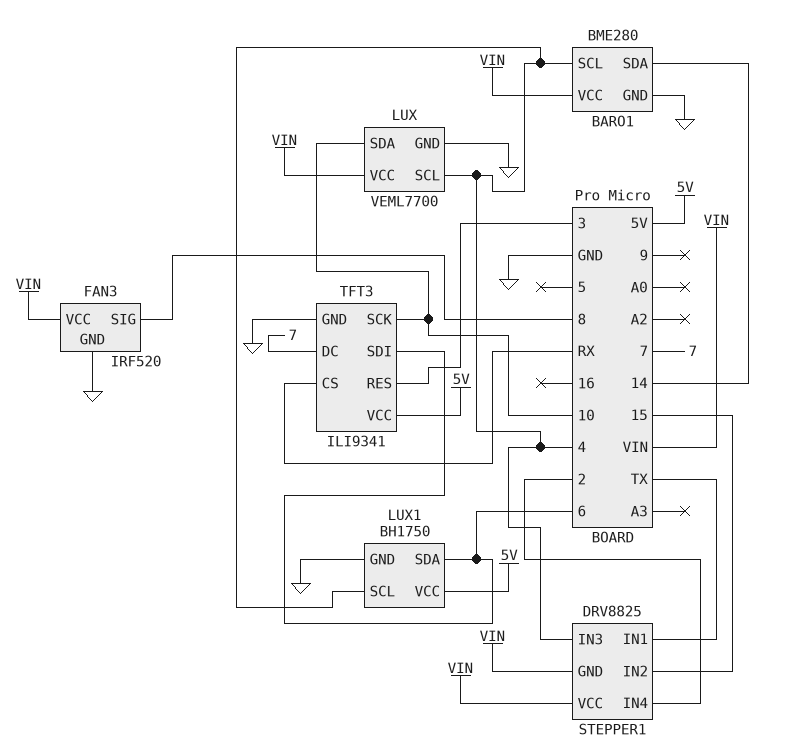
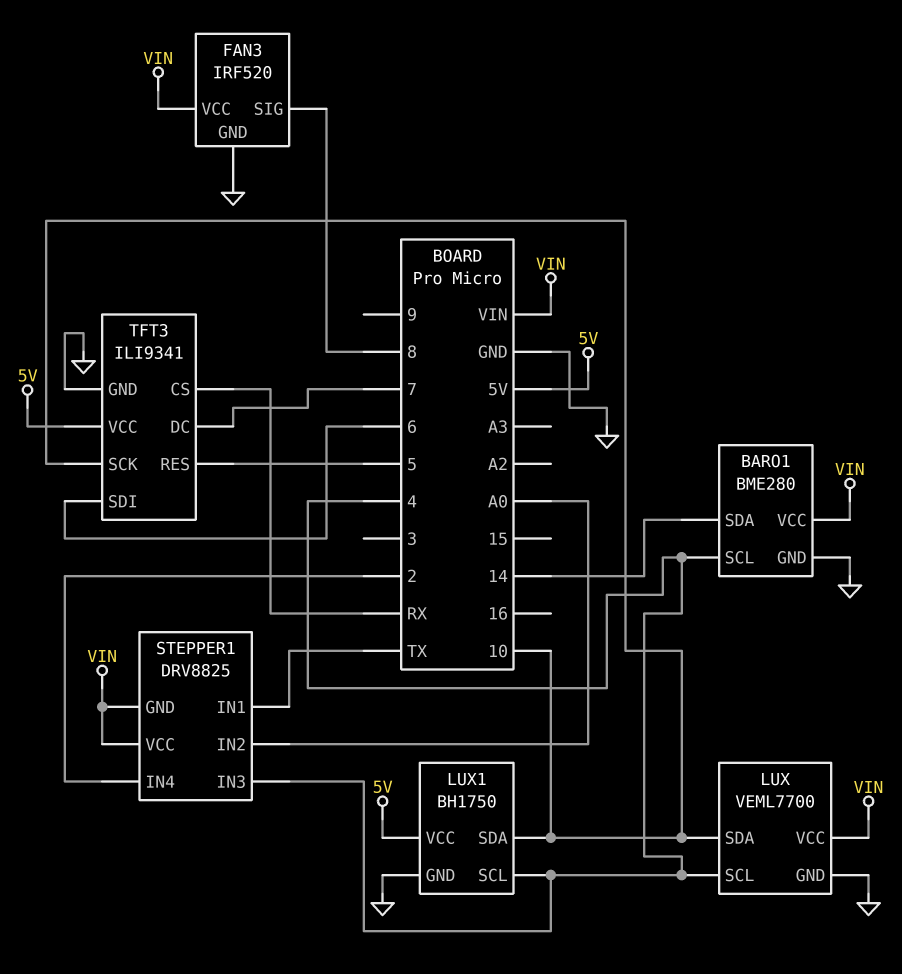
LUX1 pin SDA: 6 -> 10
STEPPER1 pin IN2: 15 -> A0
TFT3 pin RES: 3 -> 5

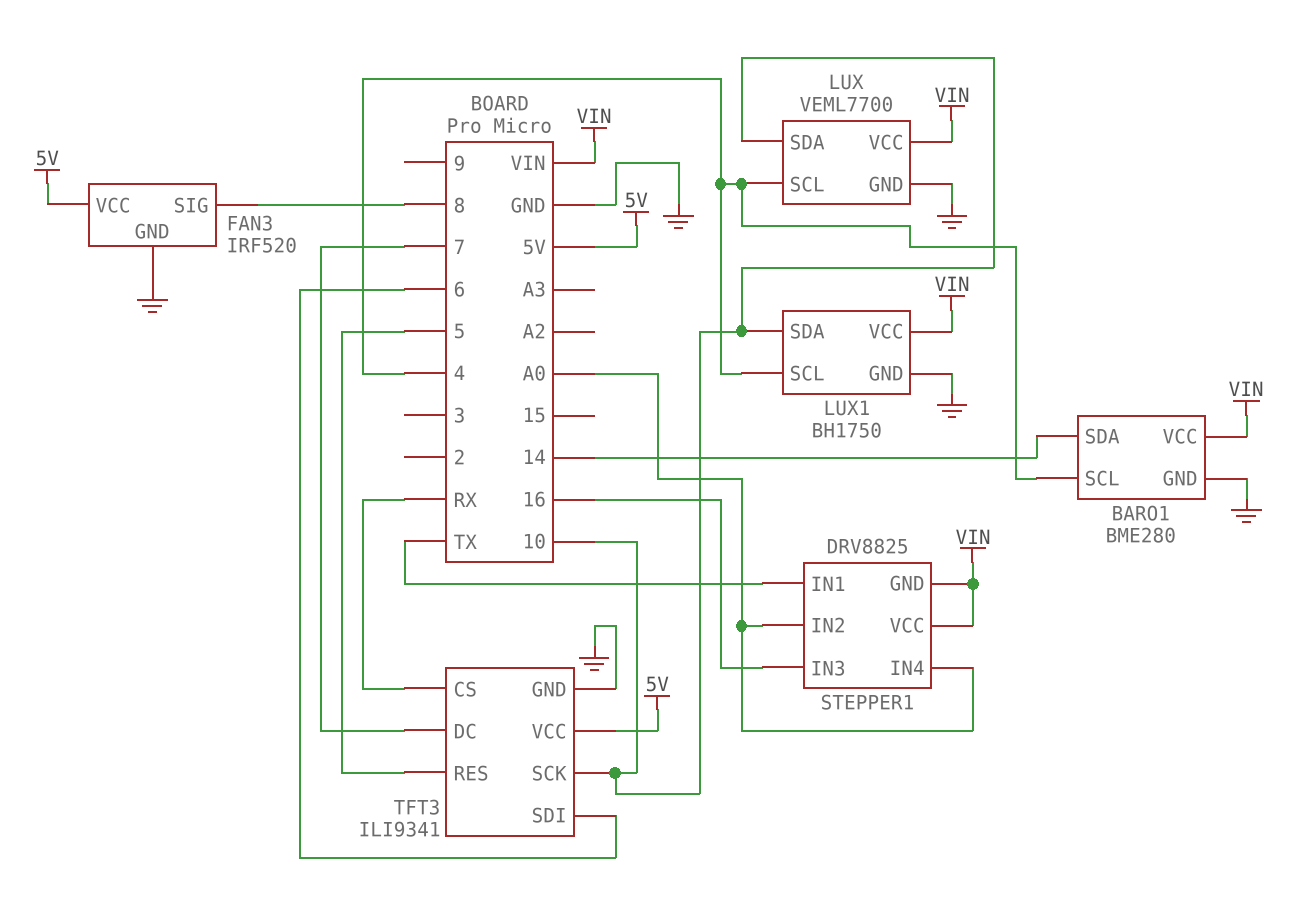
FAN3 pin VCC: VIN -> 5V
LUX1 pin VCC: 5V -> VIN
STEPPER1 pin IN3: 4 -> 16
STEPPER1 pin IN4: 2 -> A0

